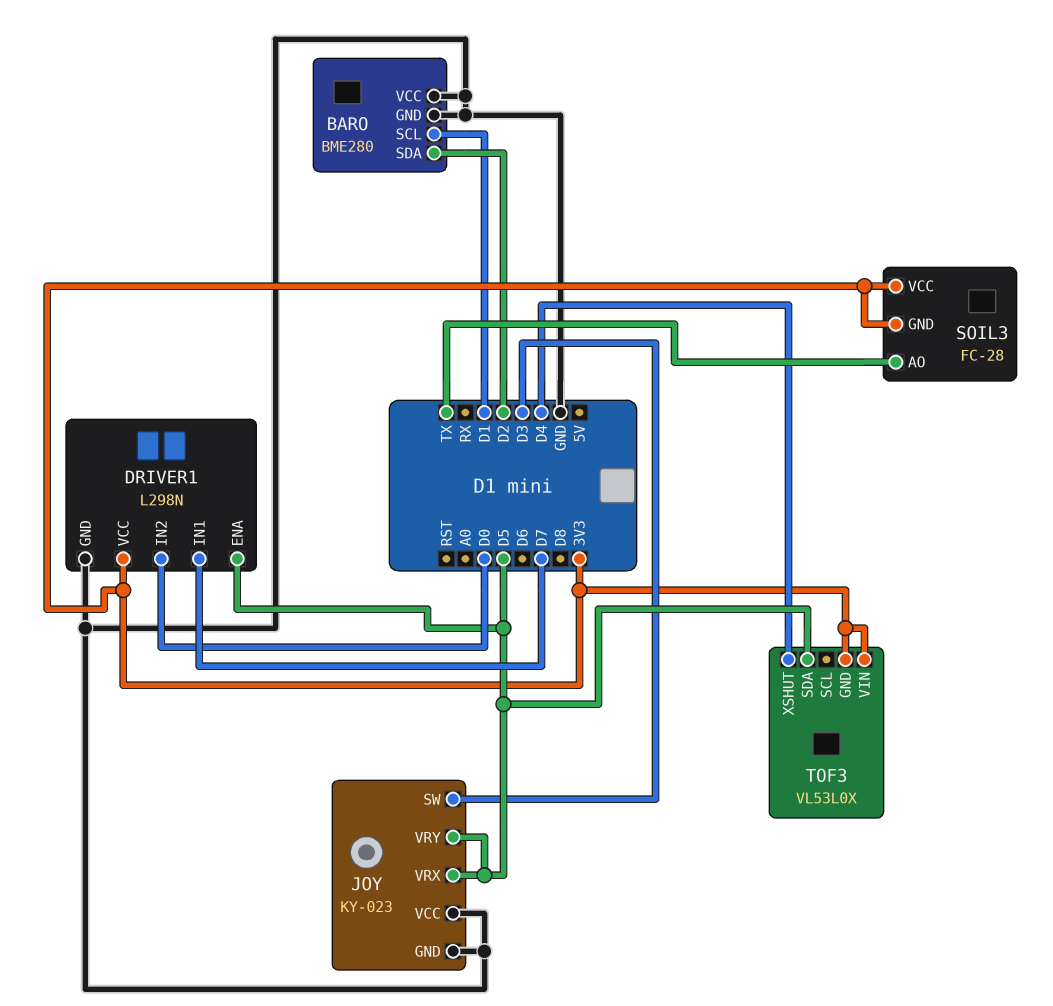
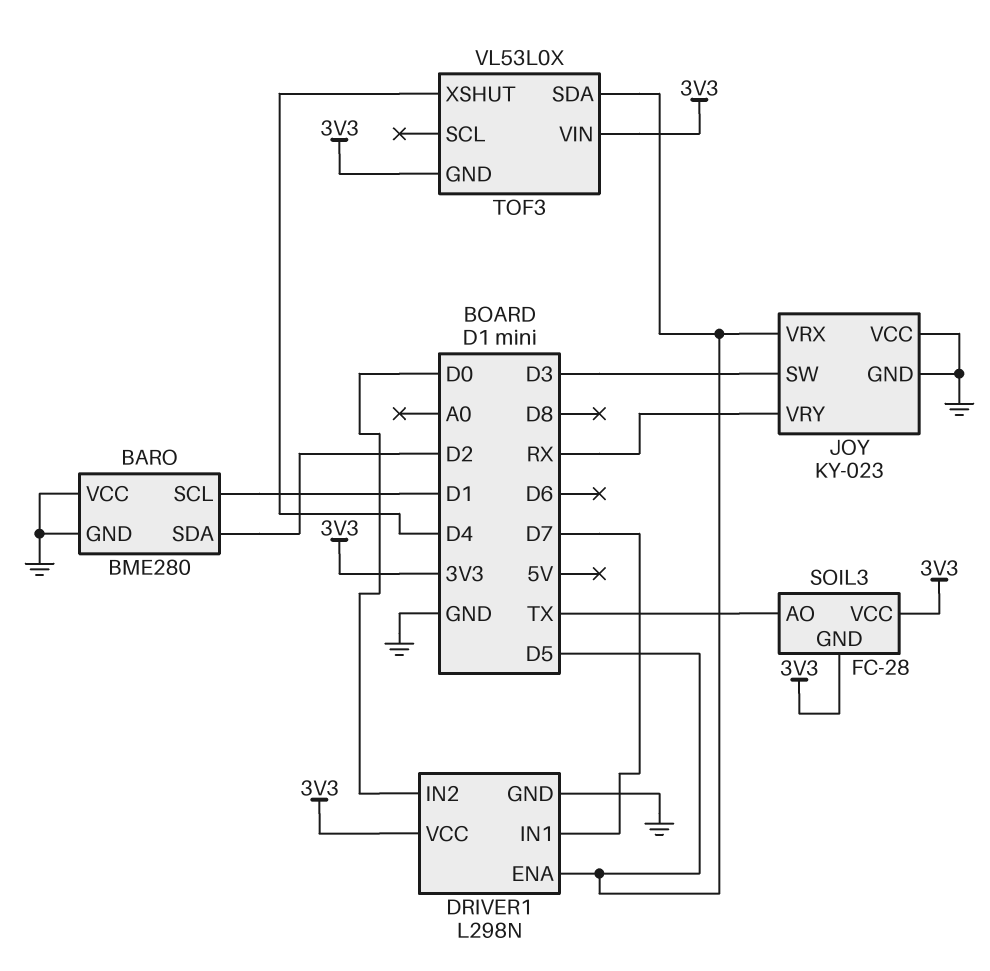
JOY pin VRY: D5 -> RX

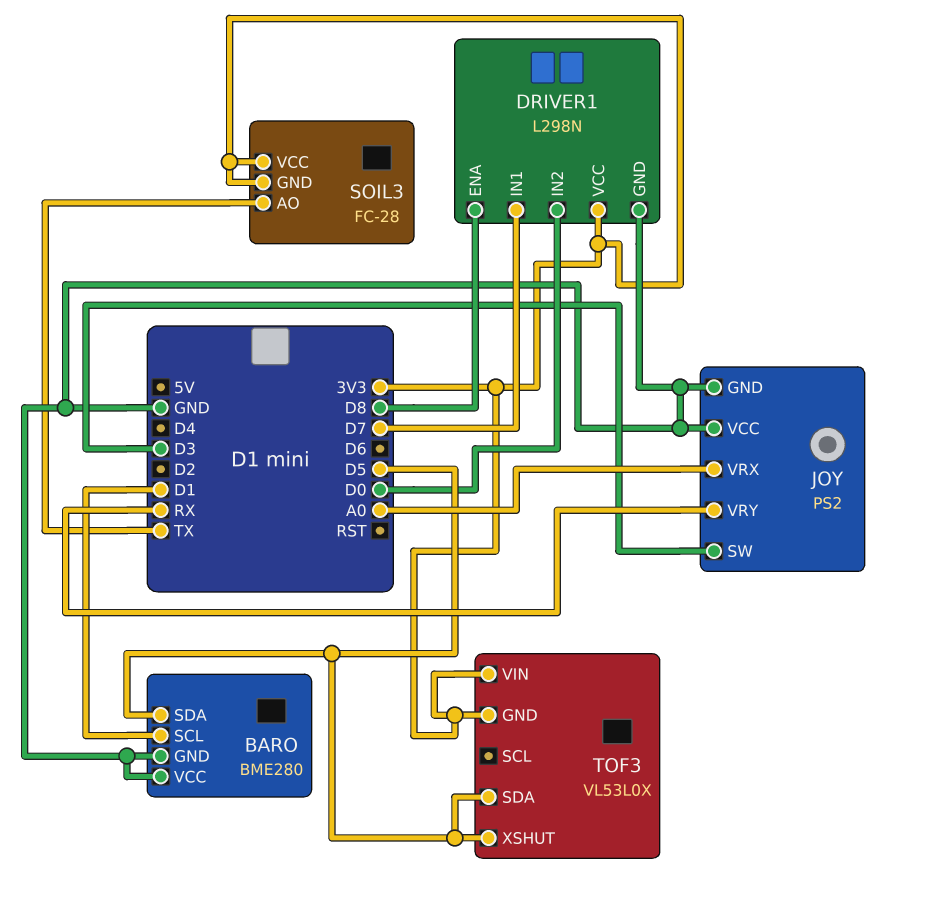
BARO pin SDA: D2 -> D5
DRIVER1 pin ENA: D5 -> D8
JOY: KY-023 -> PS2
JOY pin VRX: D5 -> A0
TOF3 pin XSHUT: D4 -> D5

